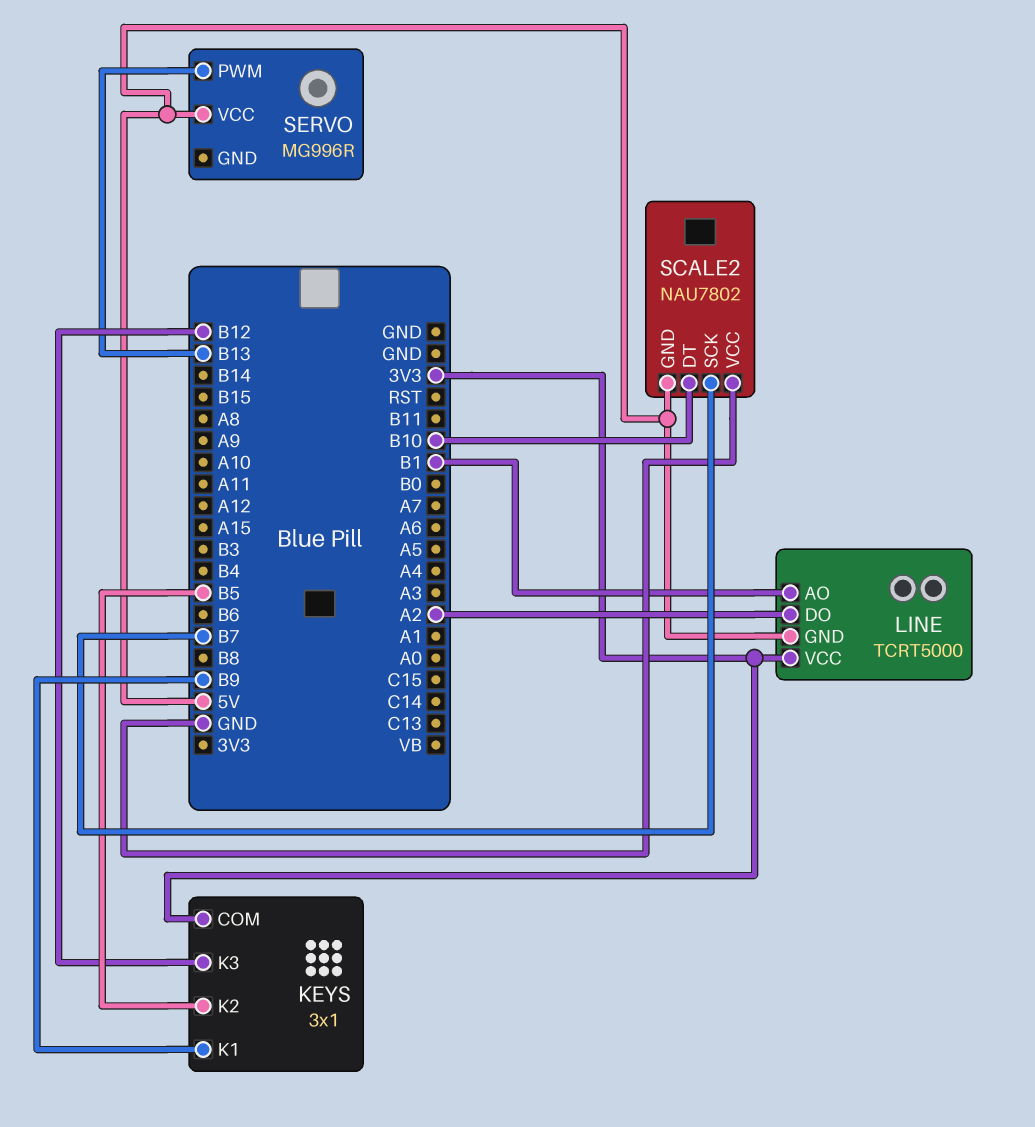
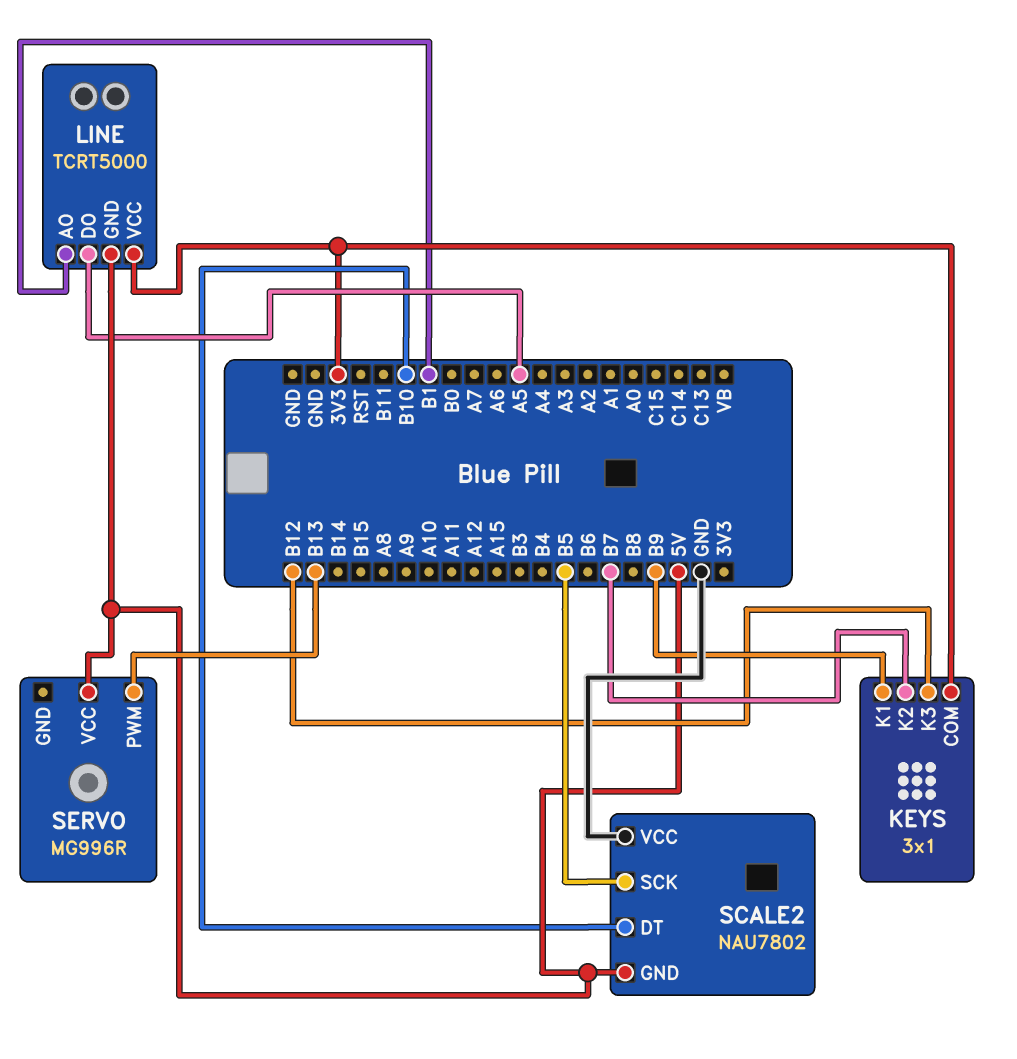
KEYS pin K2: B5 -> B7
LINE pin DO: A2 -> A5
SCALE2 pin SCK: B7 -> B5

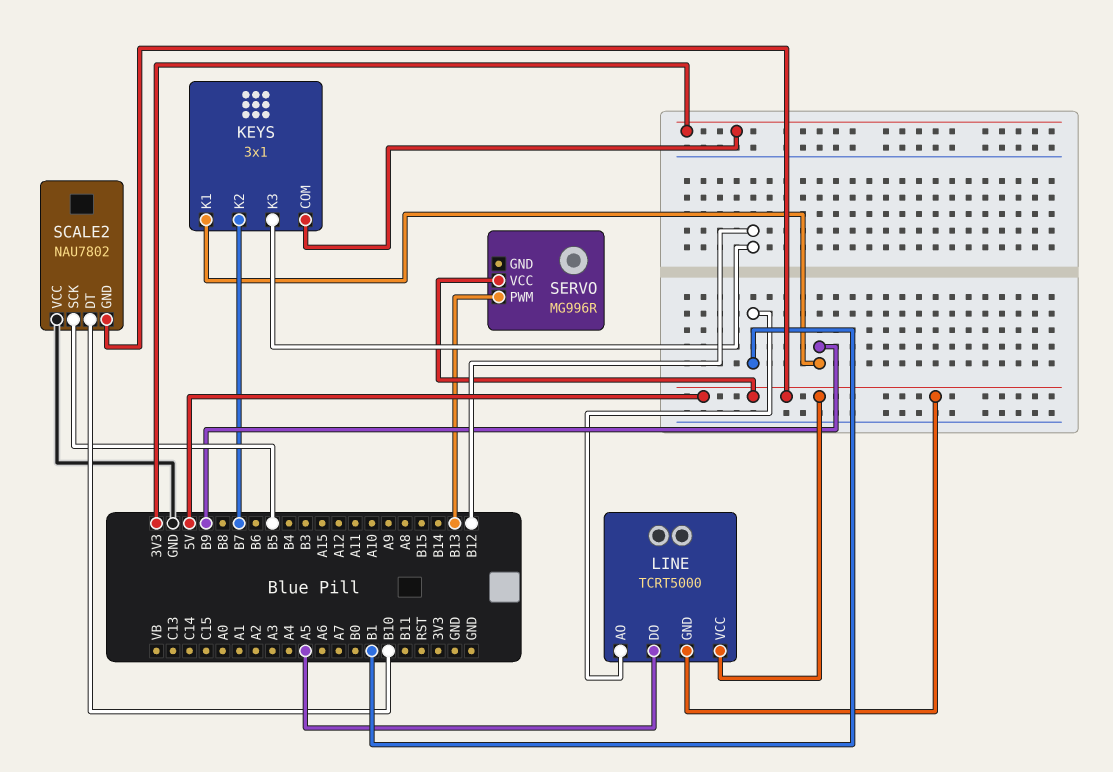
LINE pin VCC: 3V3 -> 5V

